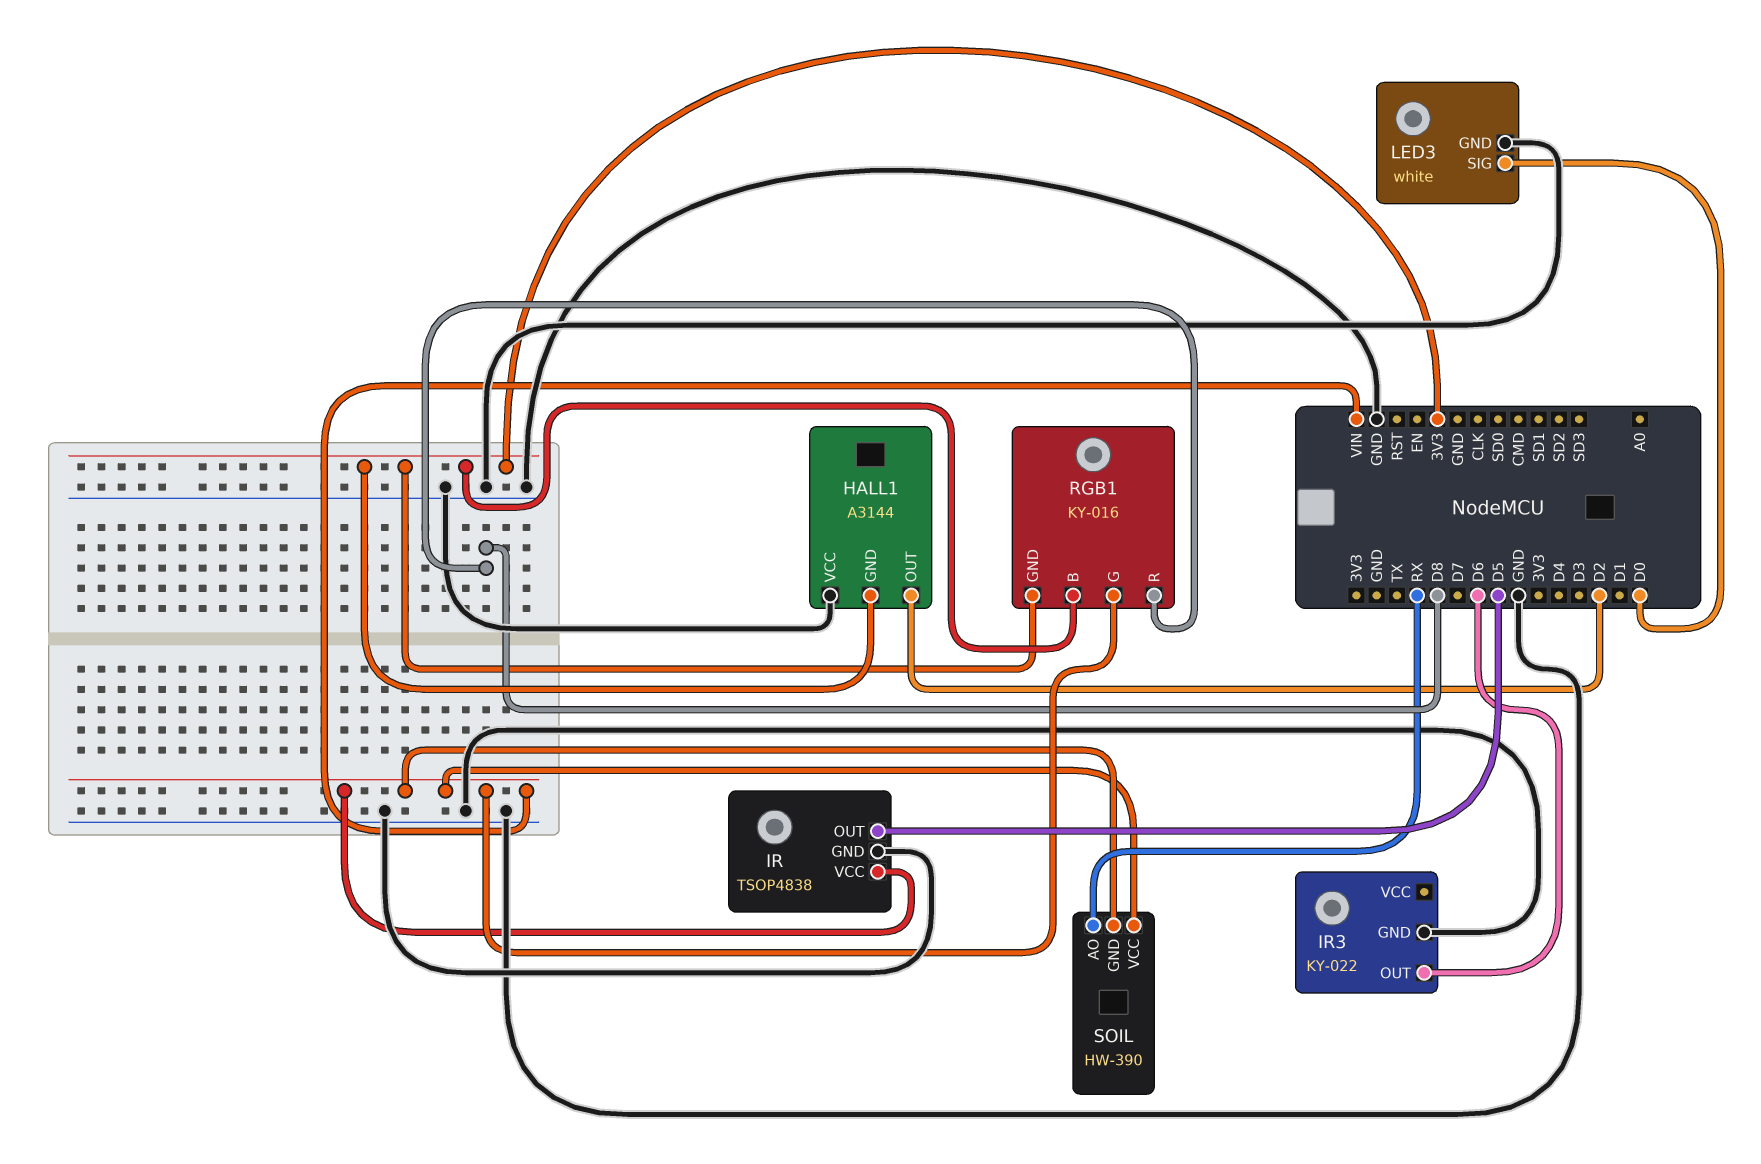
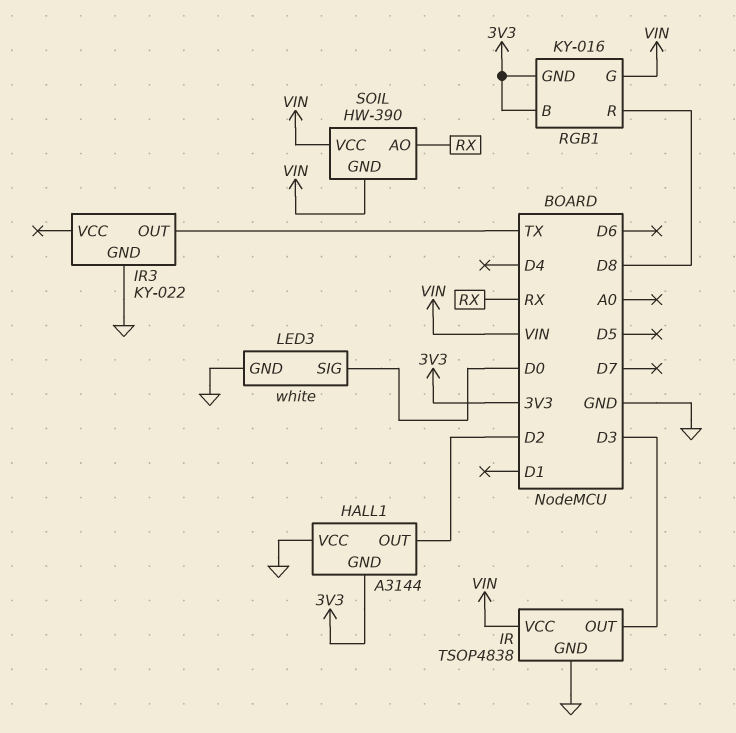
IR pin OUT: D5 -> D3
IR3 pin OUT: D6 -> TX

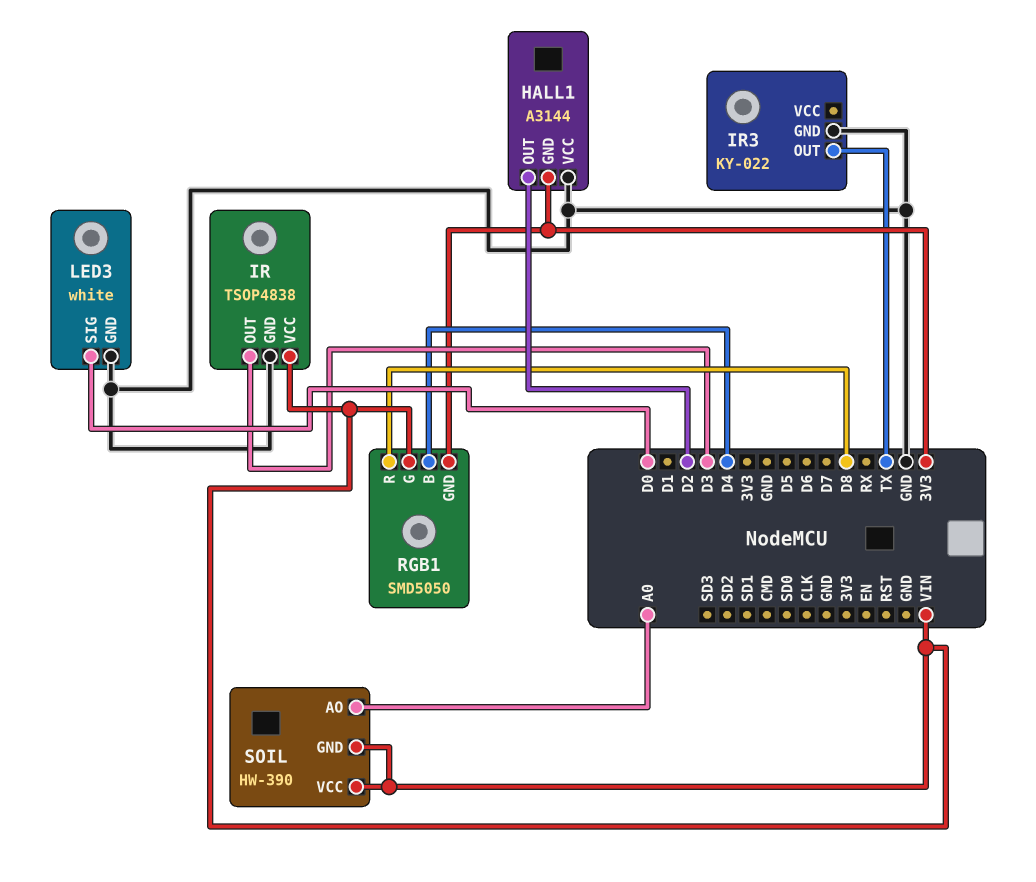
RGB1: KY-016 -> SMD5050
RGB1 pin B: 3V3 -> D4
SOIL pin AO: RX -> A0

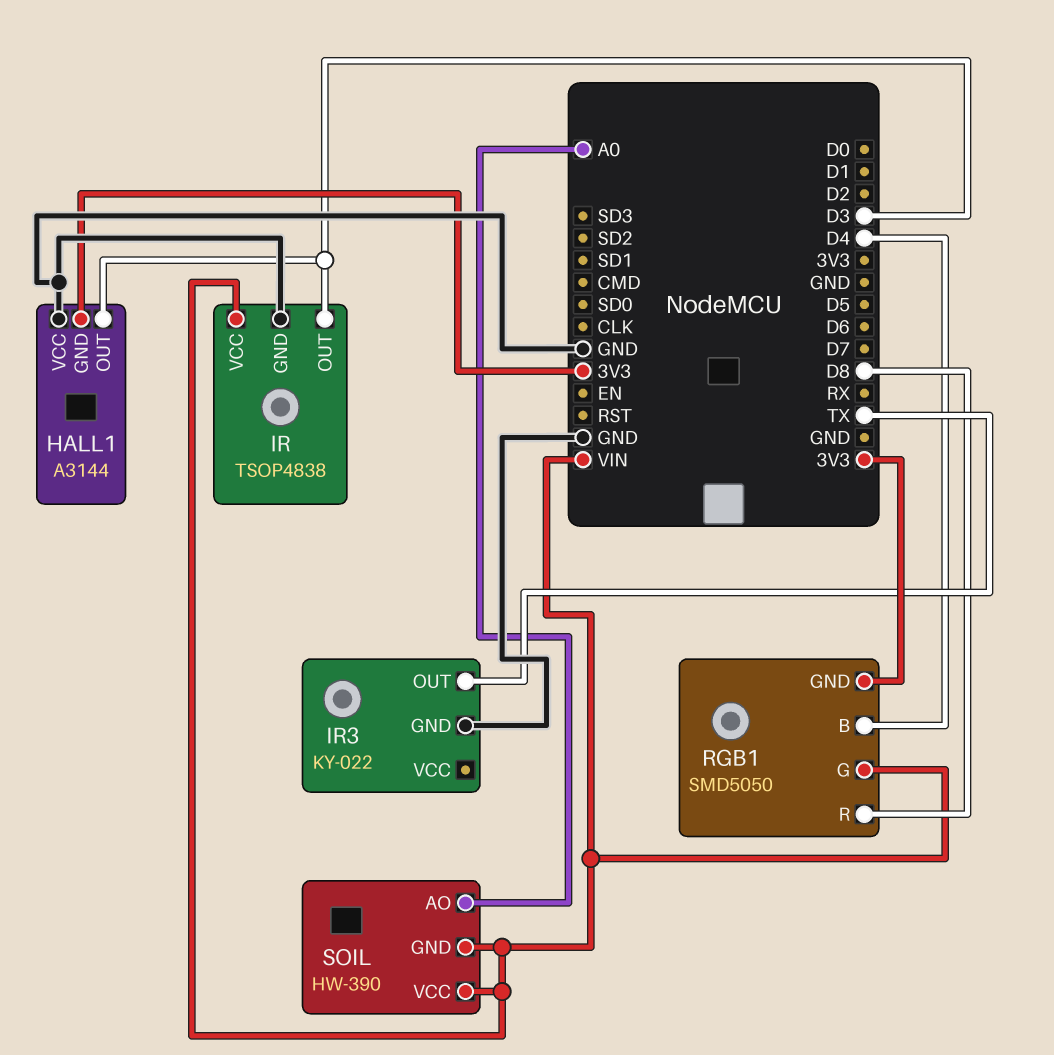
HALL1 pin OUT: D2 -> D3
LED3: white -> none
LED3 pin GND: GND -> none
LED3 pin SIG: D0 -> none

